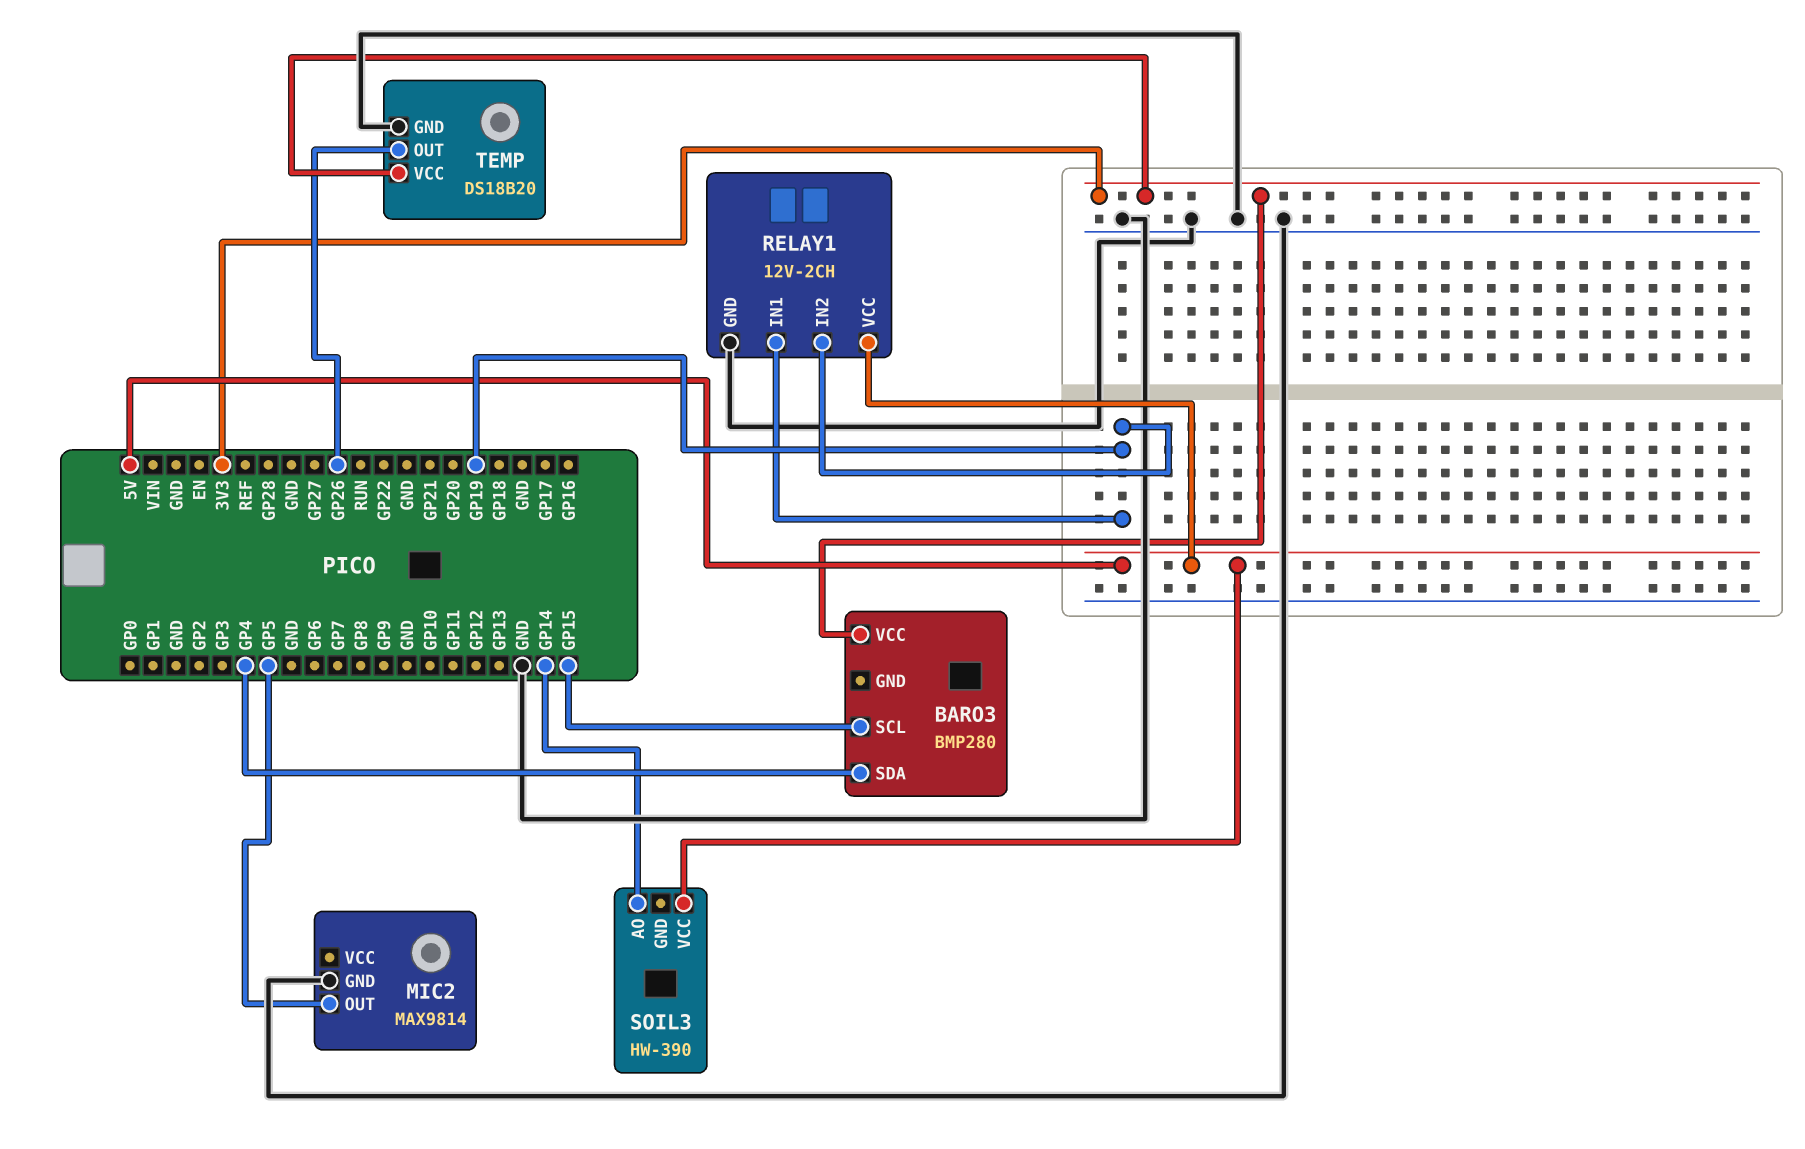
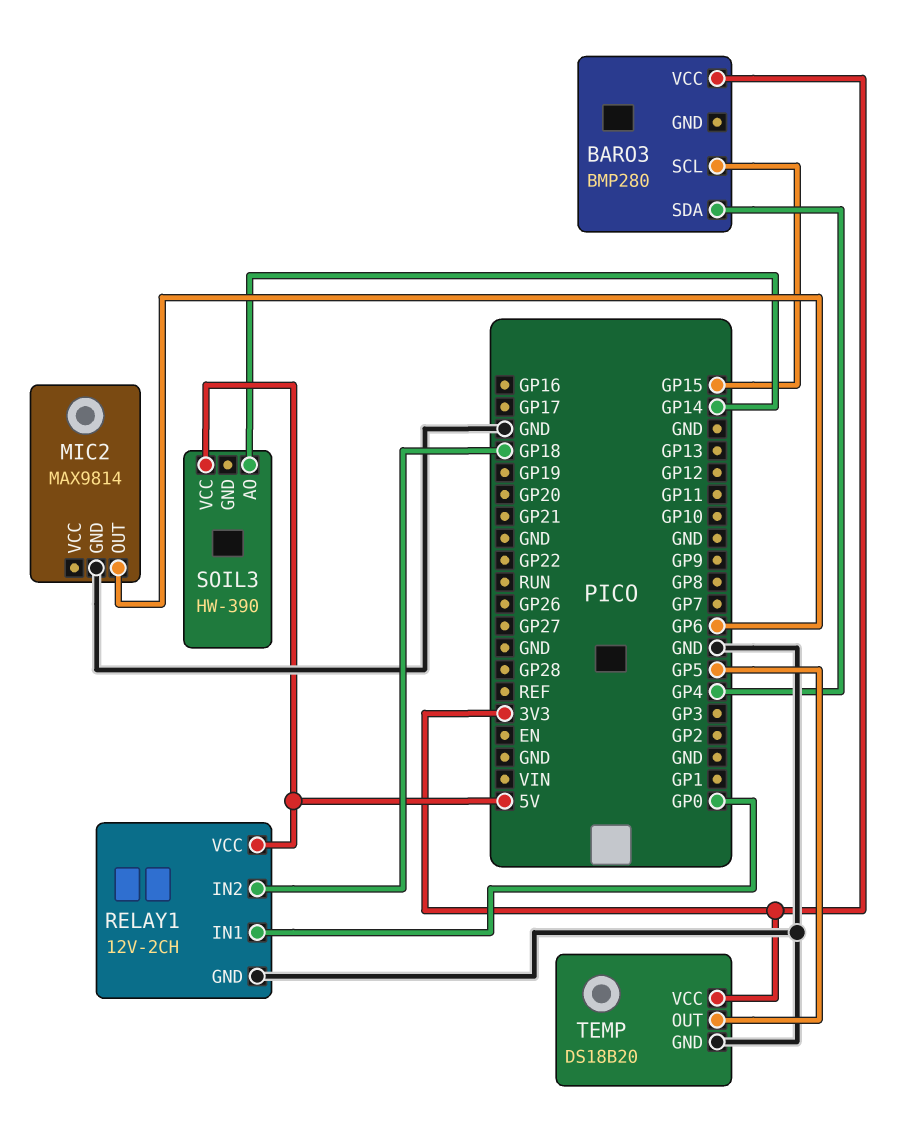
MIC2 pin OUT: GP5 -> GP6
RELAY1 pin IN1: GP19 -> GP0
RELAY1 pin IN2: GP19 -> GP18
TEMP pin OUT: GP26 -> GP5

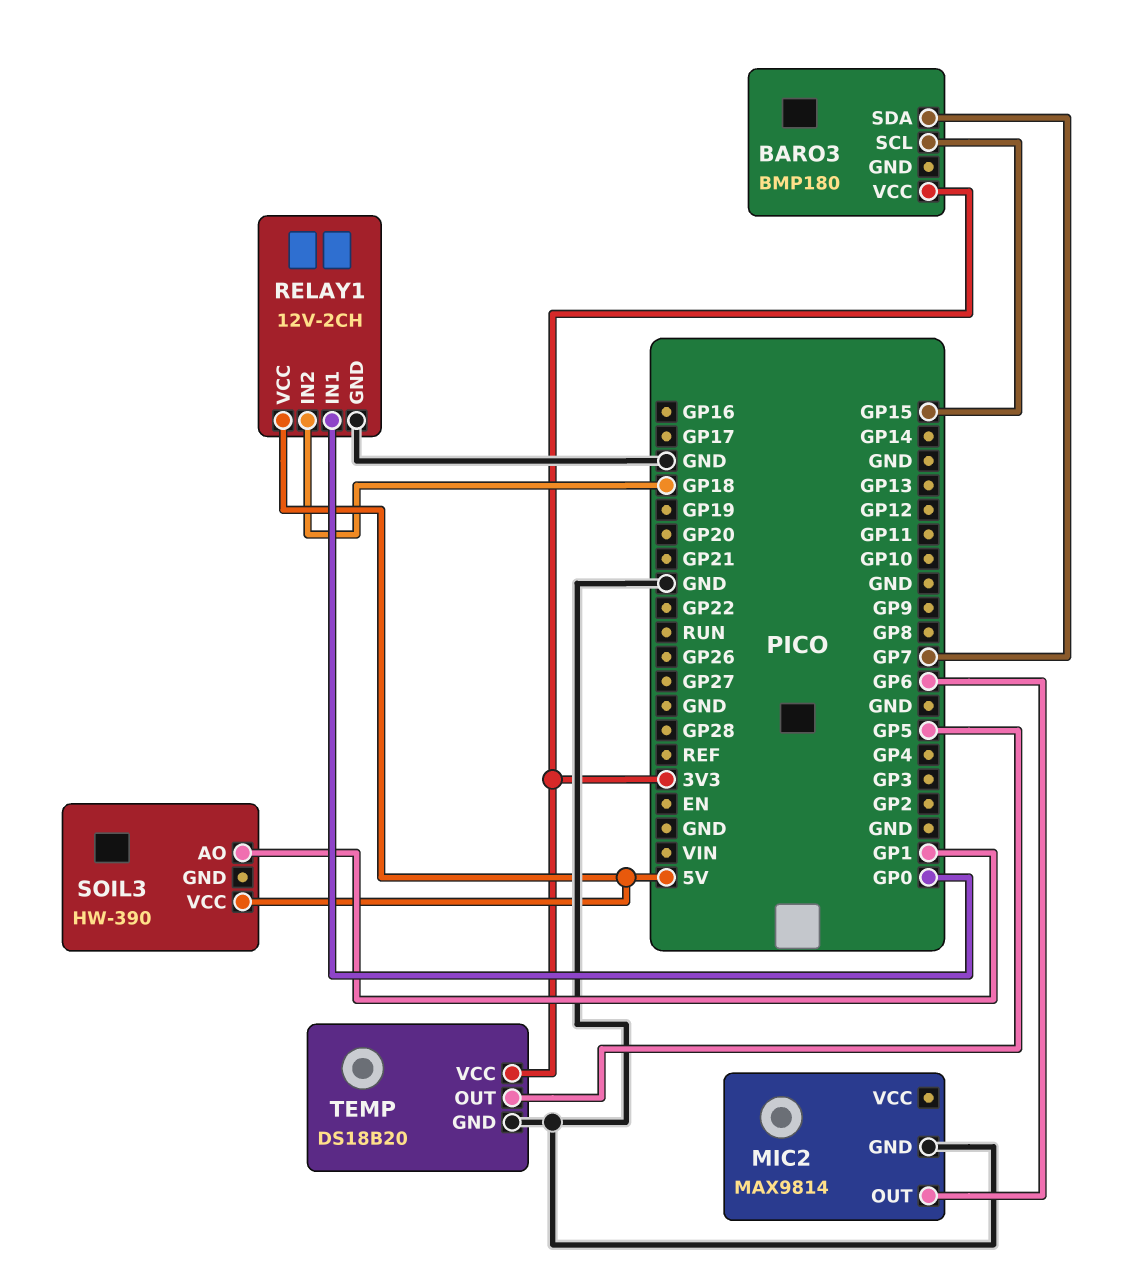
BARO3: BMP280 -> BMP180
BARO3 pin SDA: GP4 -> GP7
SOIL3 pin AO: GP14 -> GP1

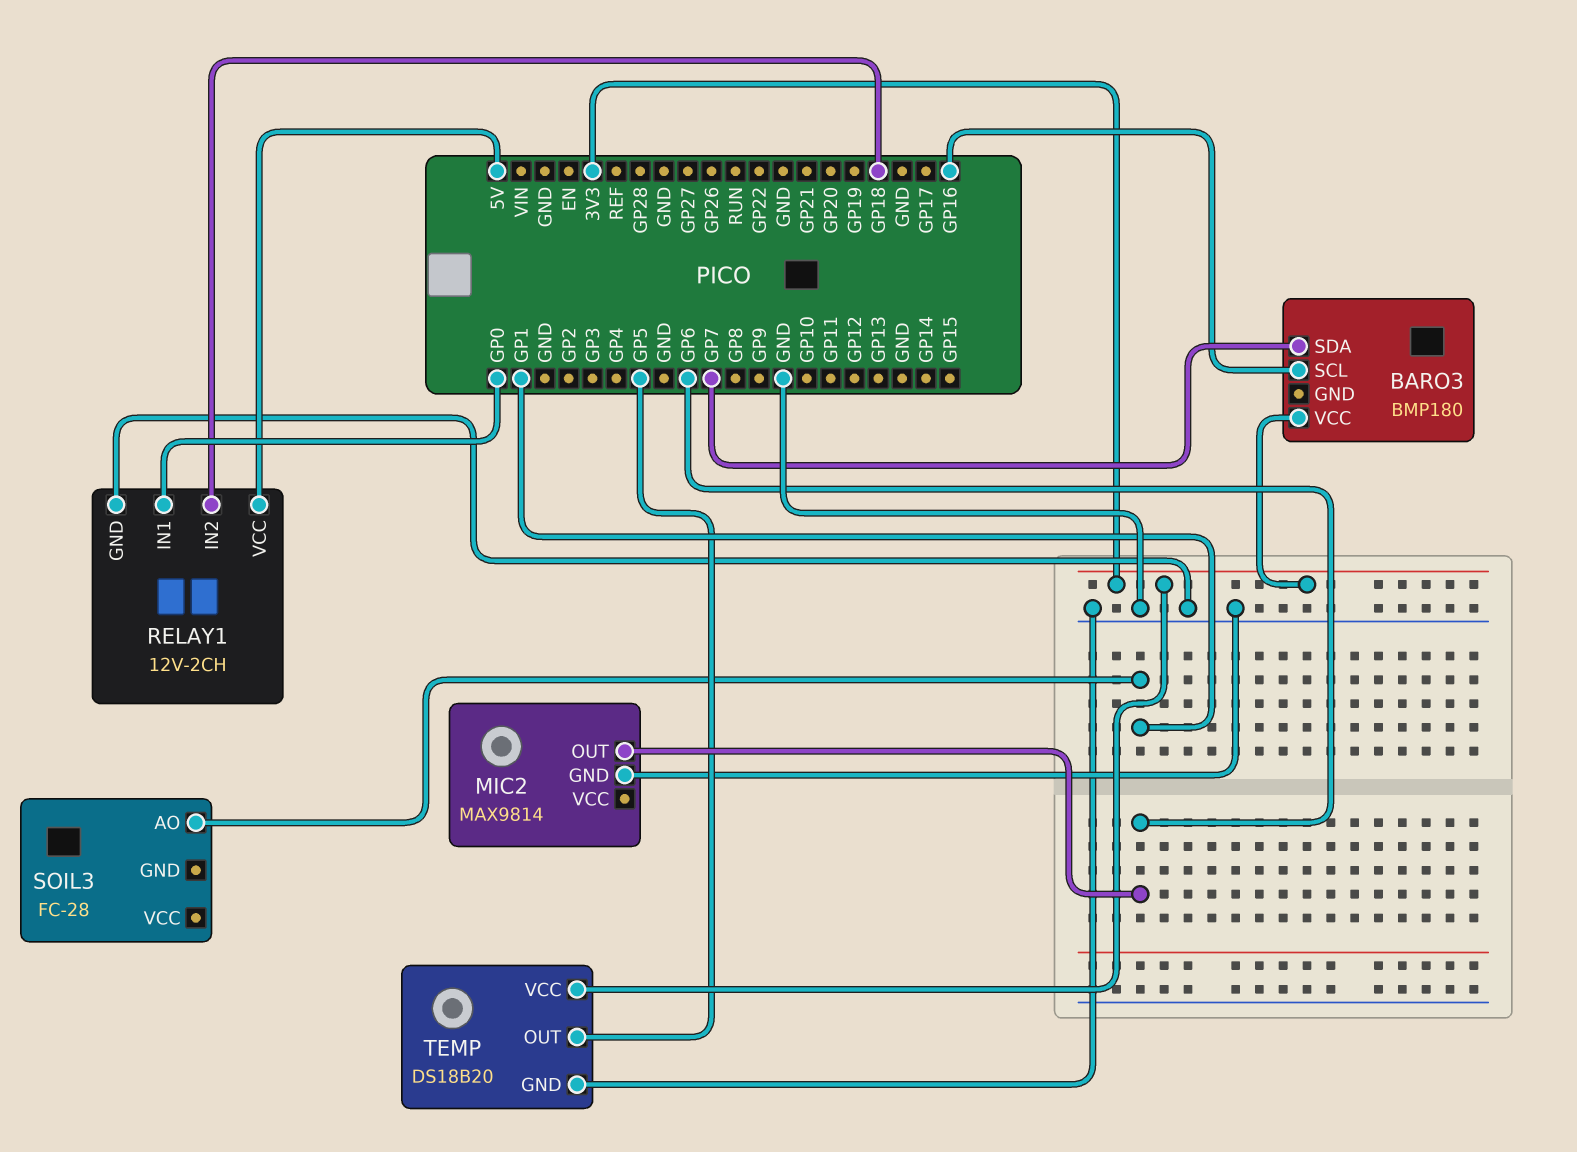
BARO3 pin SCL: GP15 -> GP16
SOIL3: HW-390 -> FC-28
SOIL3 pin VCC: 5V -> none

